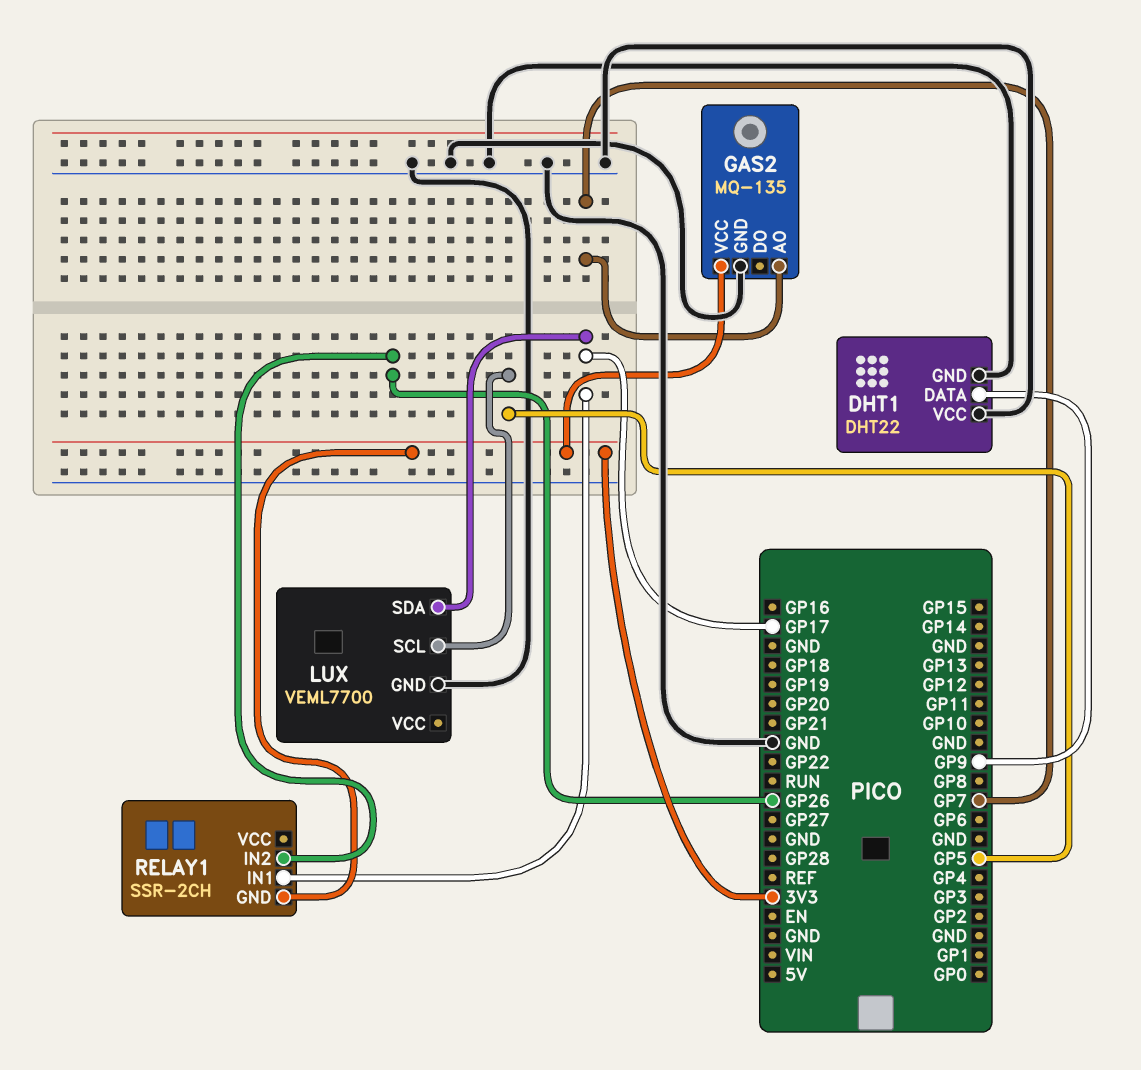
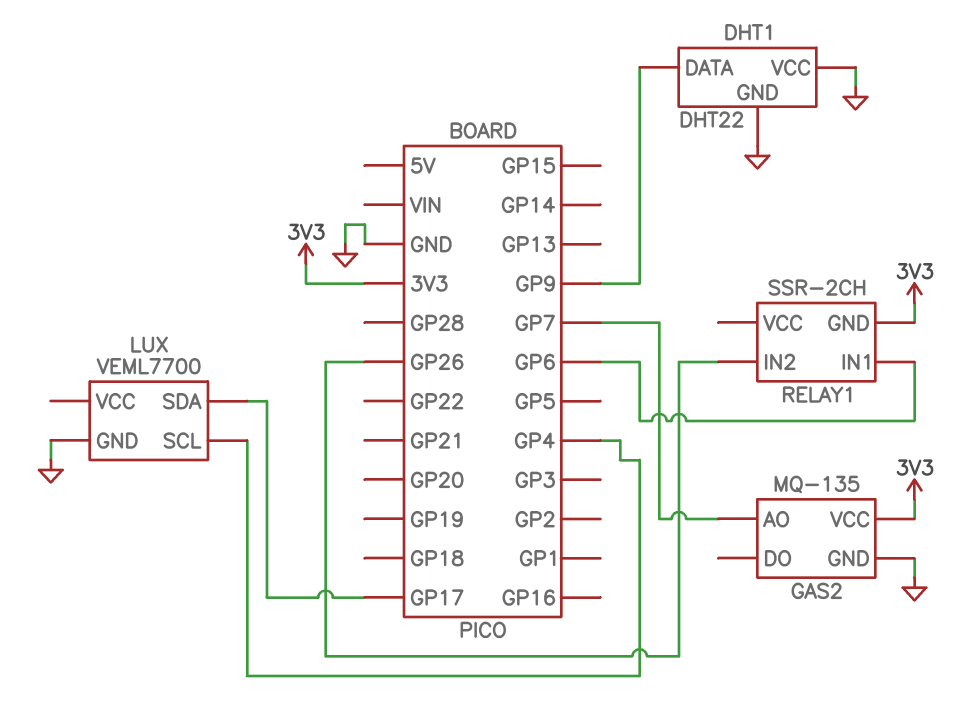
LUX pin SCL: GP5 -> GP4
RELAY1 pin IN1: GP17 -> GP6

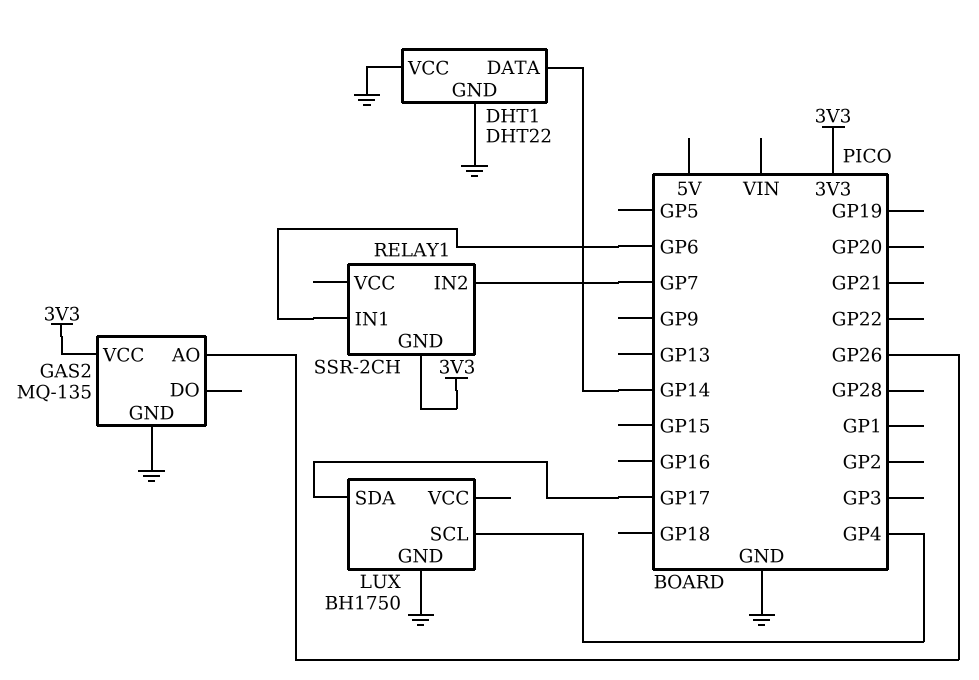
DHT1 pin DATA: GP9 -> GP14
GAS2 pin AO: GP7 -> GP26
LUX: VEML7700 -> BH1750
RELAY1 pin IN2: GP26 -> GP7

